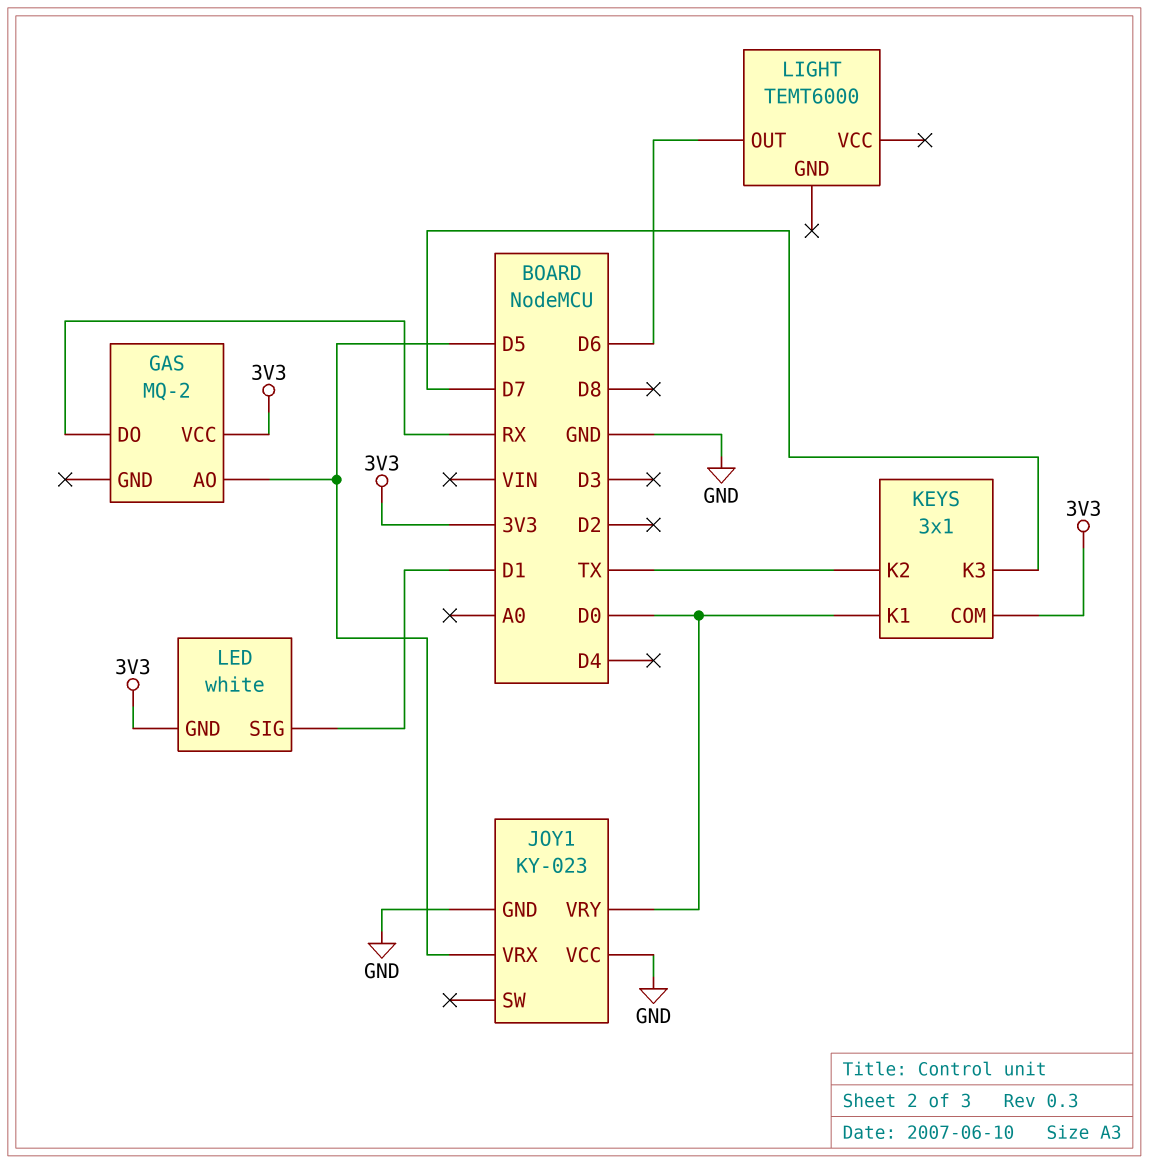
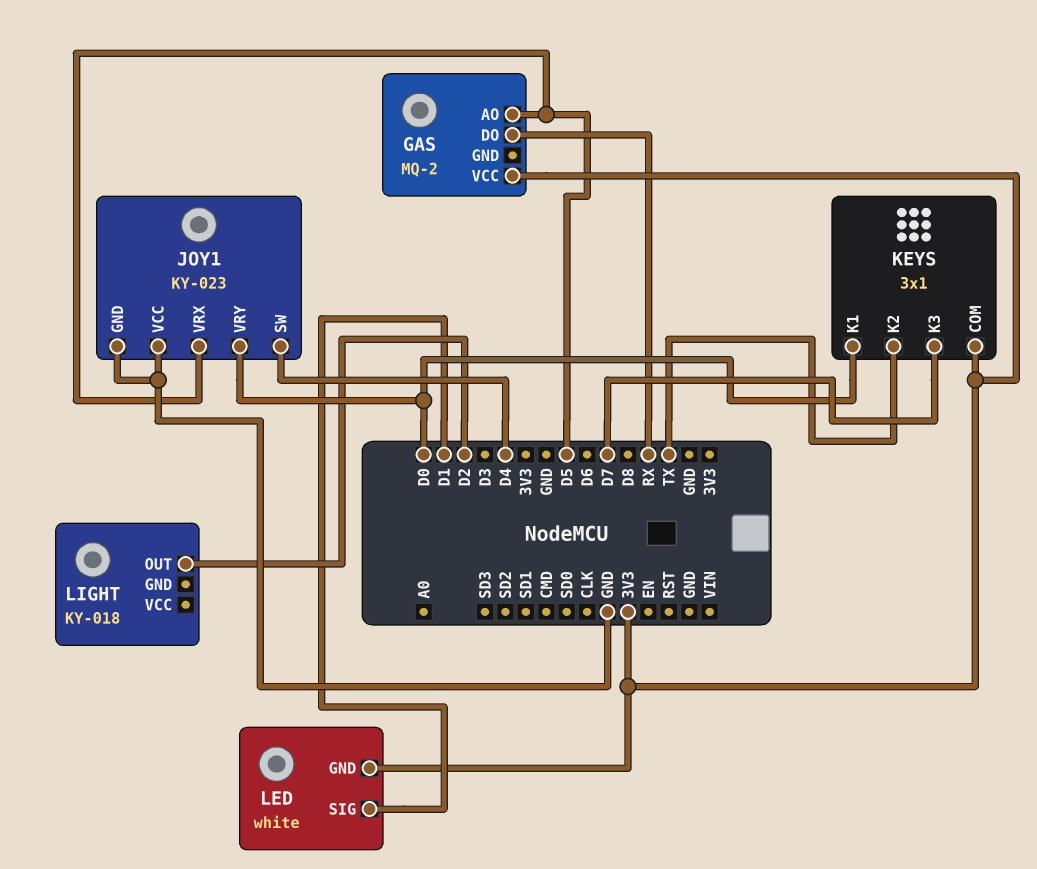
JOY1 pin SW: none -> D4
LIGHT: TEMT6000 -> KY-018
LIGHT pin OUT: D6 -> D2

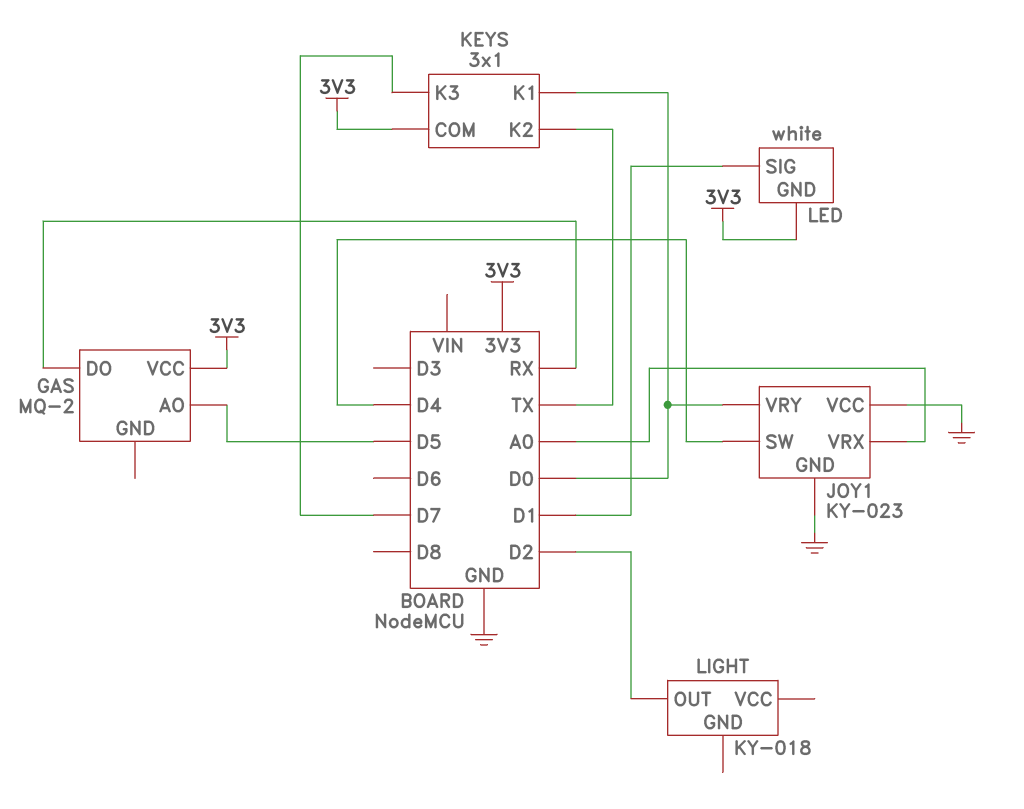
JOY1 pin VRX: D5 -> A0

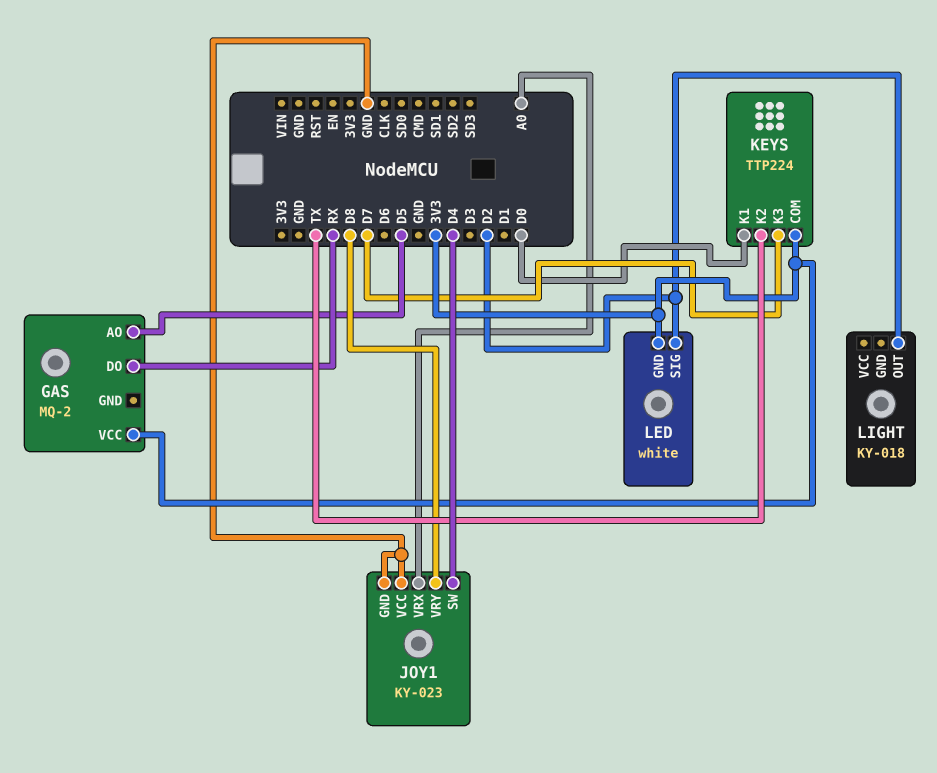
JOY1 pin VRY: D0 -> D8
KEYS: 3x1 -> TTP224
LED pin SIG: D1 -> D2

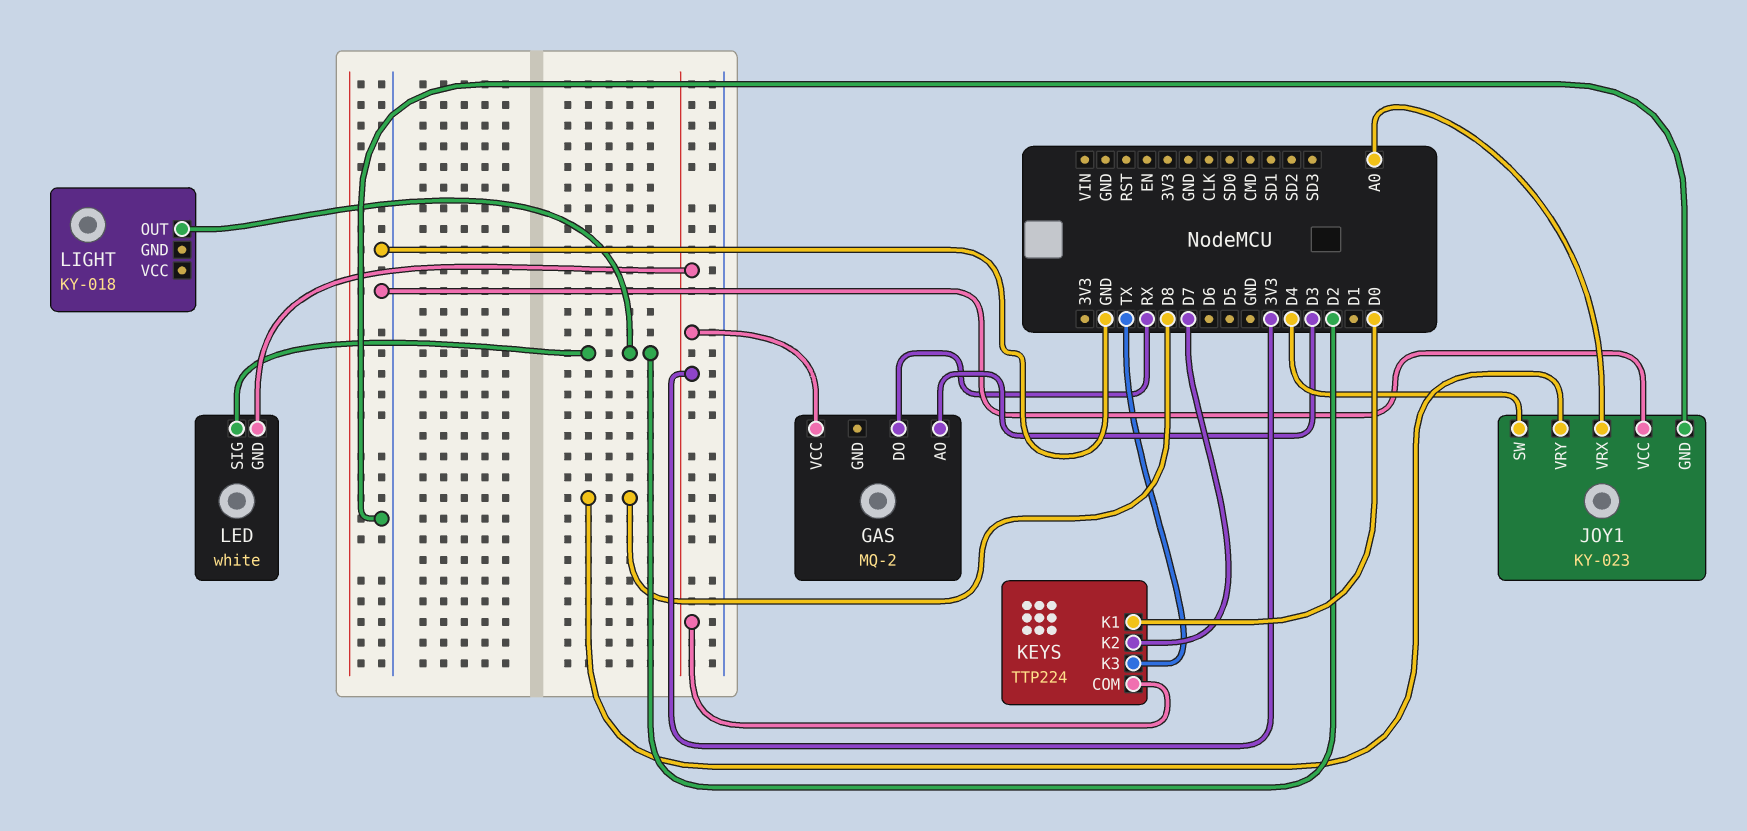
GAS pin AO: D5 -> D3
KEYS pin K2: TX -> D7
KEYS pin K3: D7 -> TX

